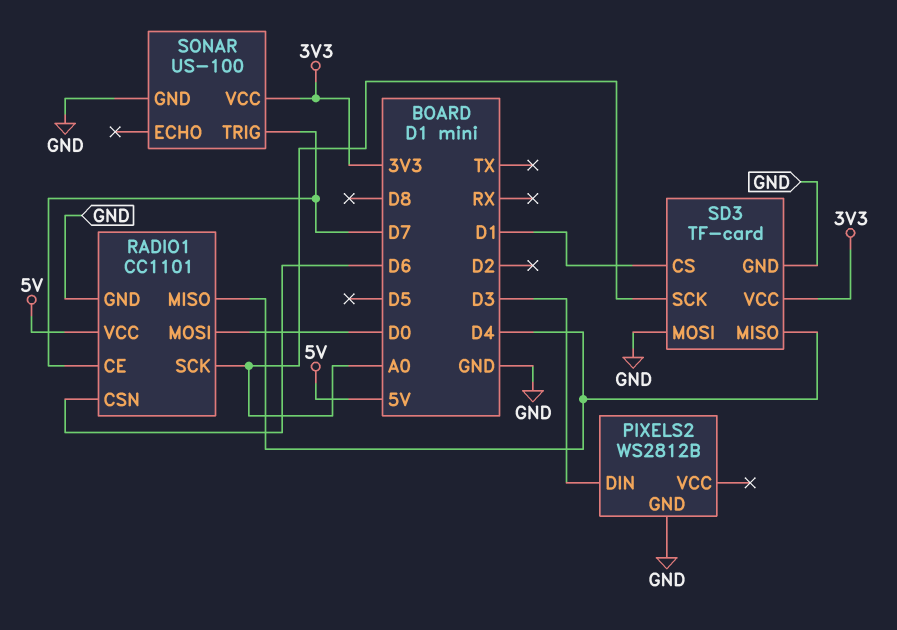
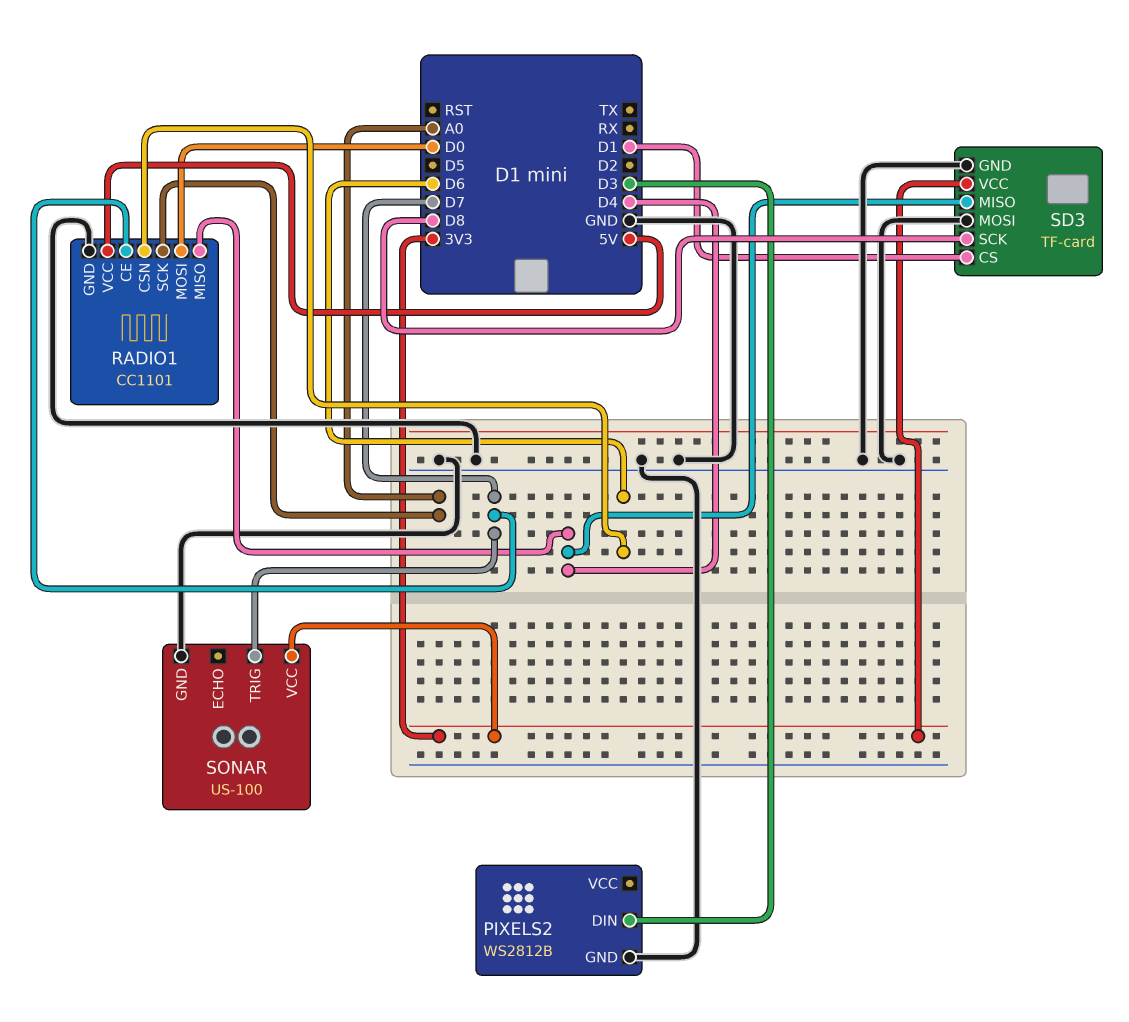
SD3 pin SCK: A0 -> D8

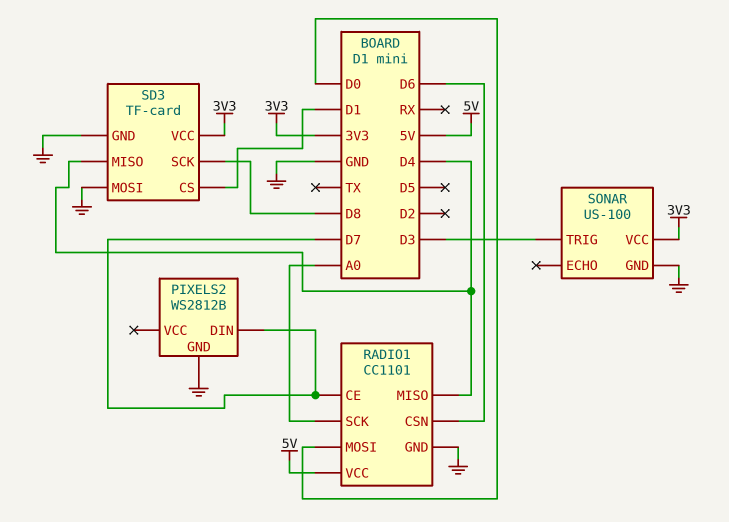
PIXELS2 pin DIN: D3 -> D7
SONAR pin TRIG: D7 -> D3

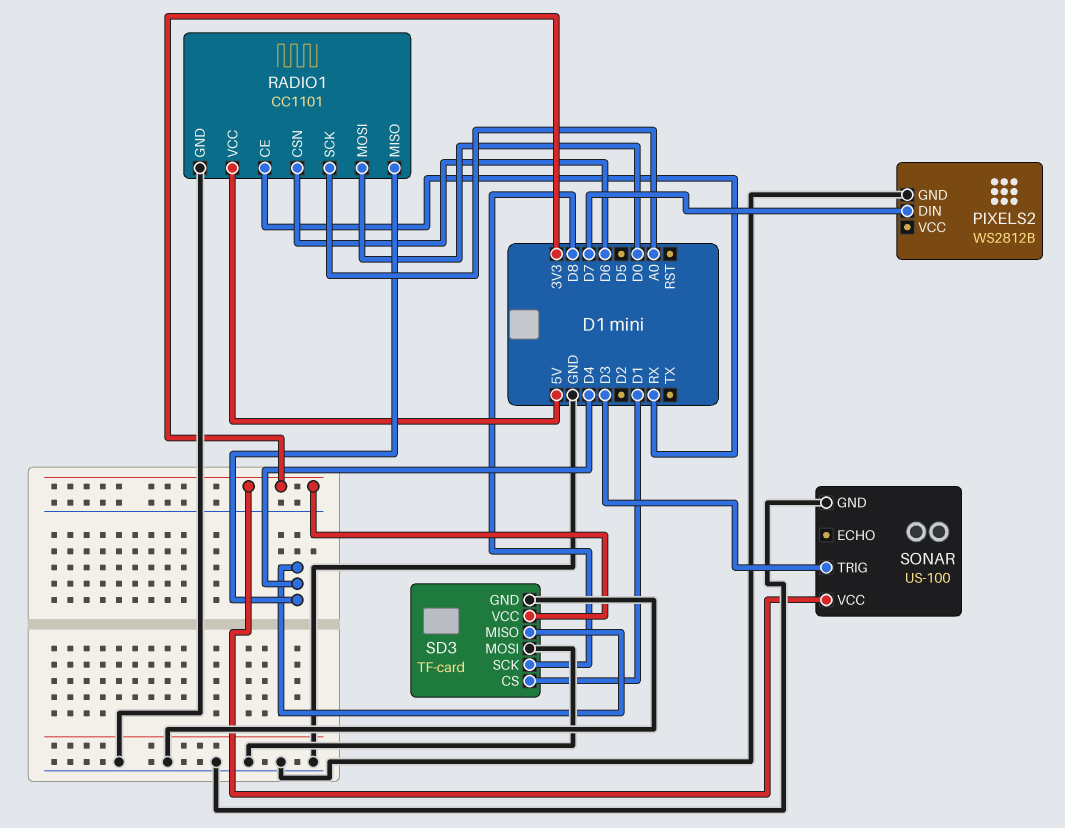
RADIO1 pin CE: D7 -> RX

